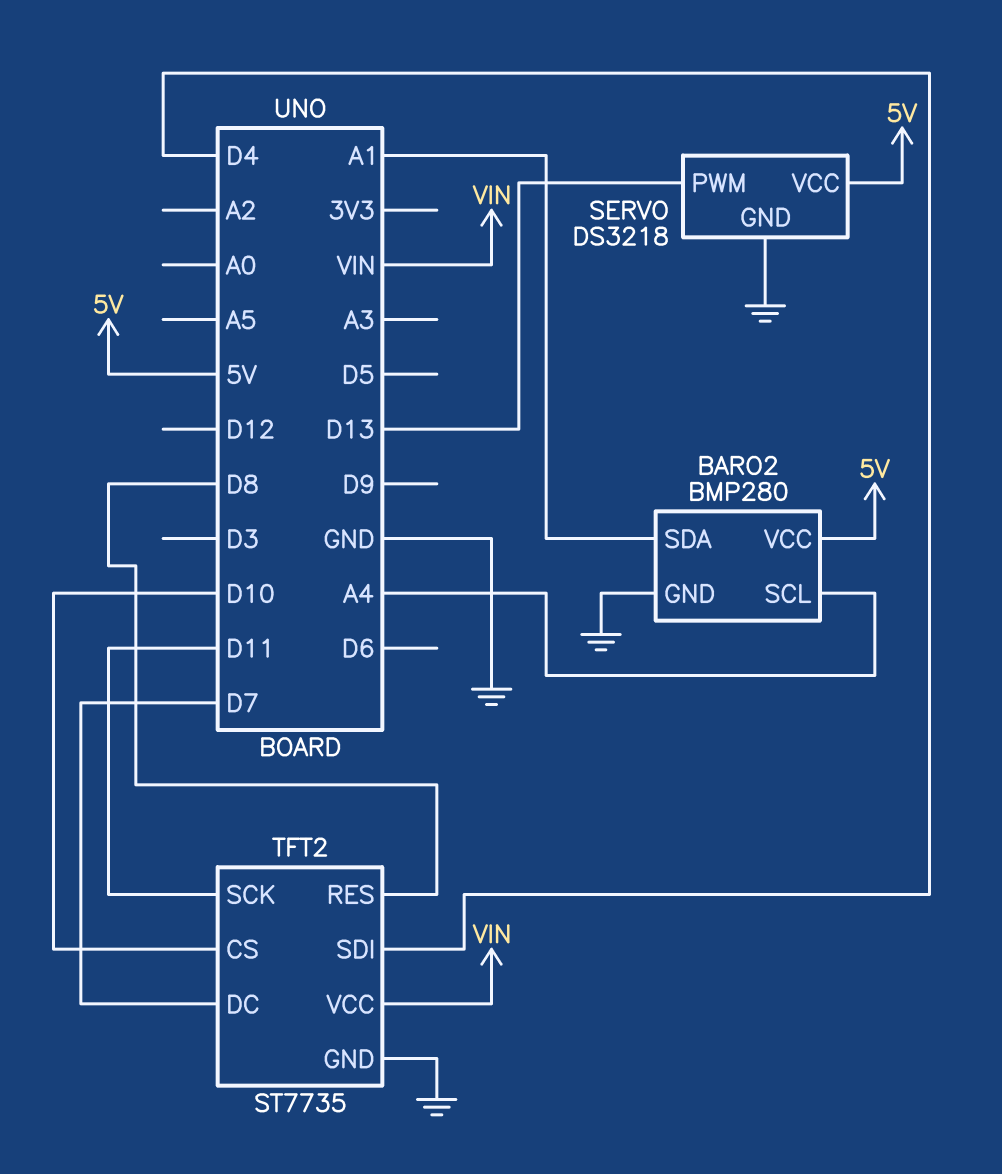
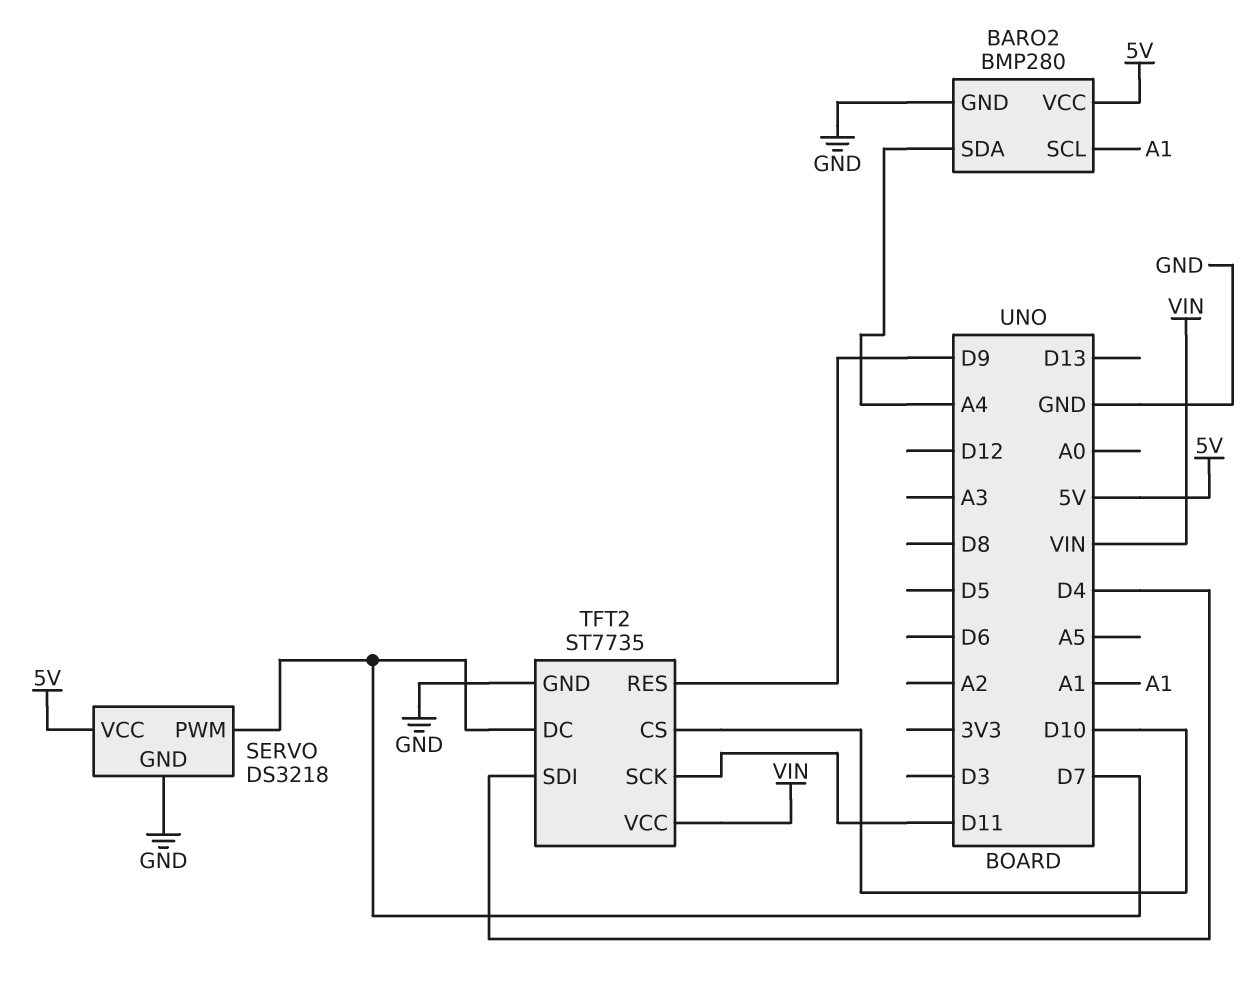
BARO2 pin SCL: A4 -> A1
BARO2 pin SDA: A1 -> A4
SERVO pin PWM: D13 -> D7
TFT2 pin RES: D8 -> D9

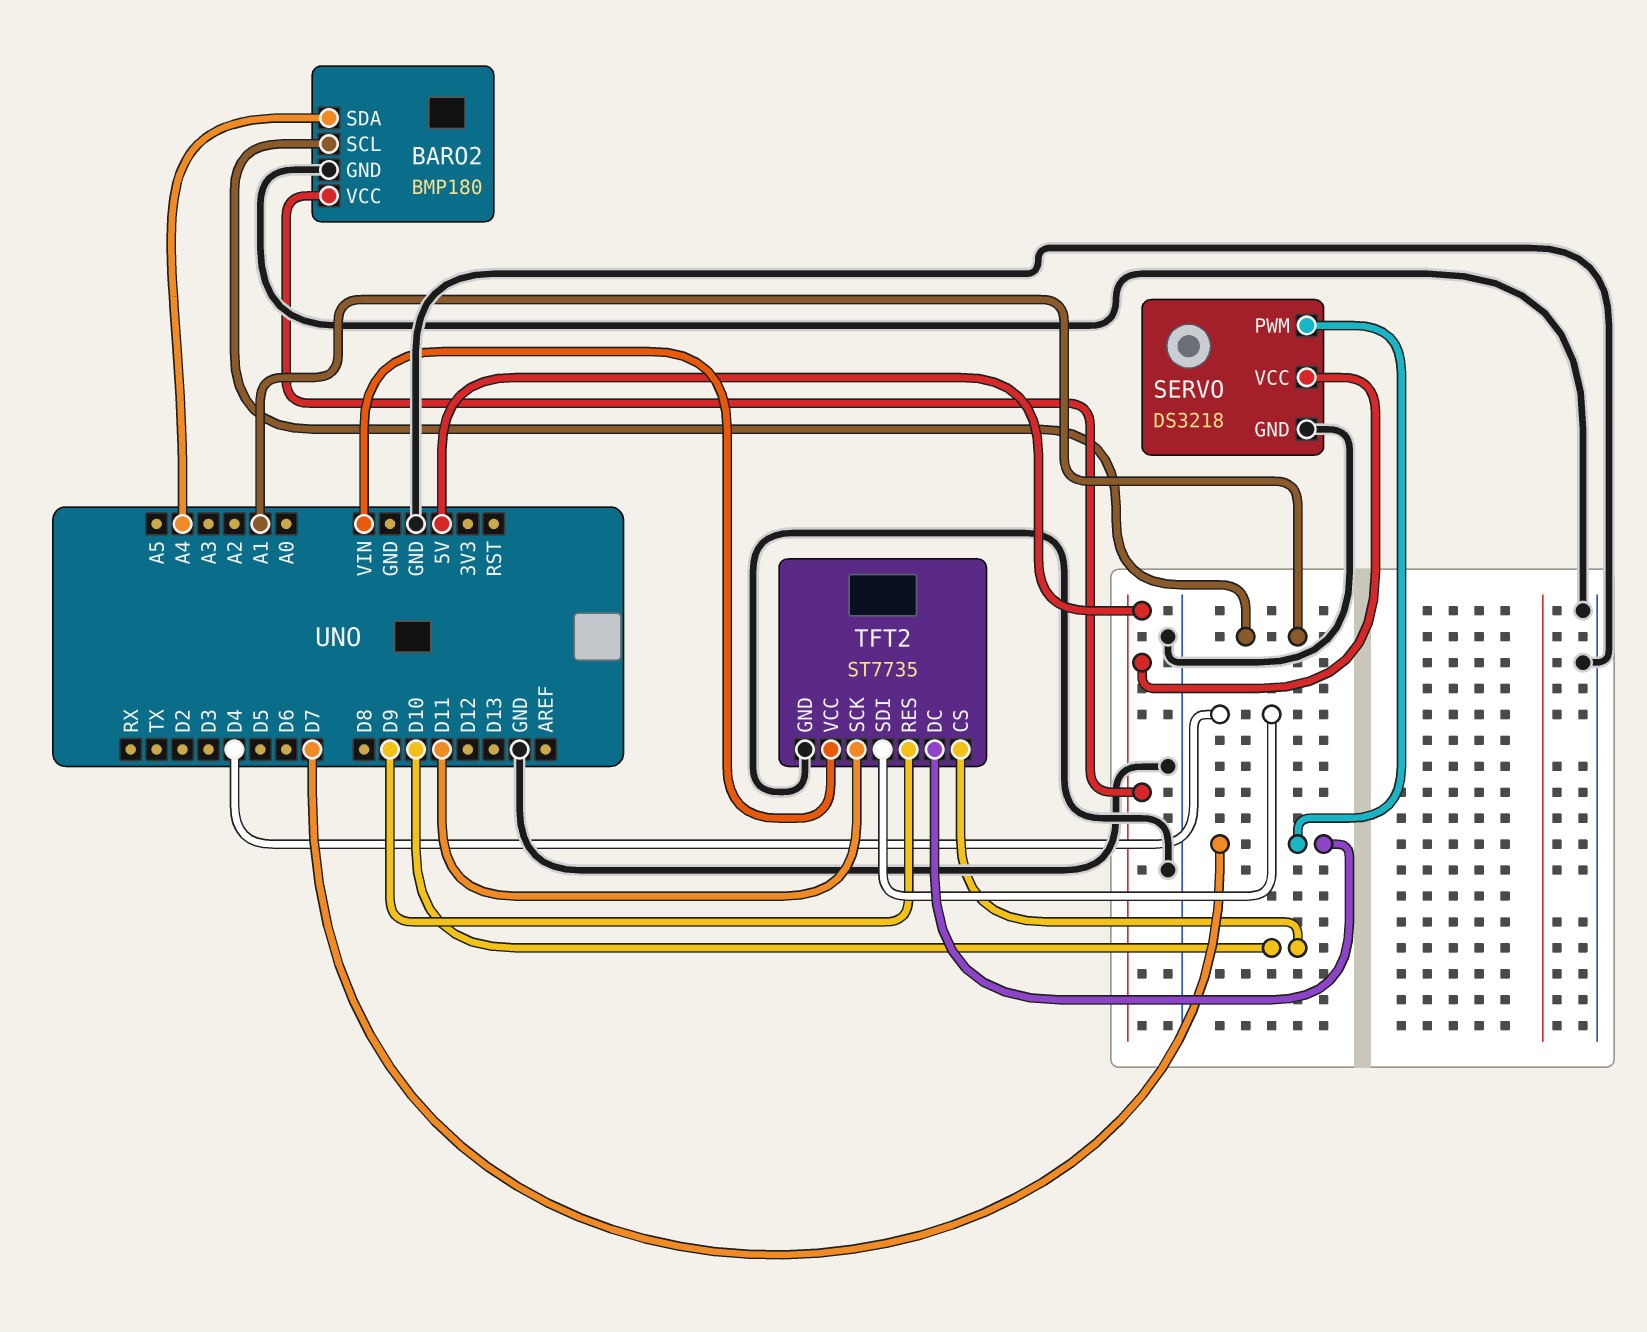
BARO2: BMP280 -> BMP180

